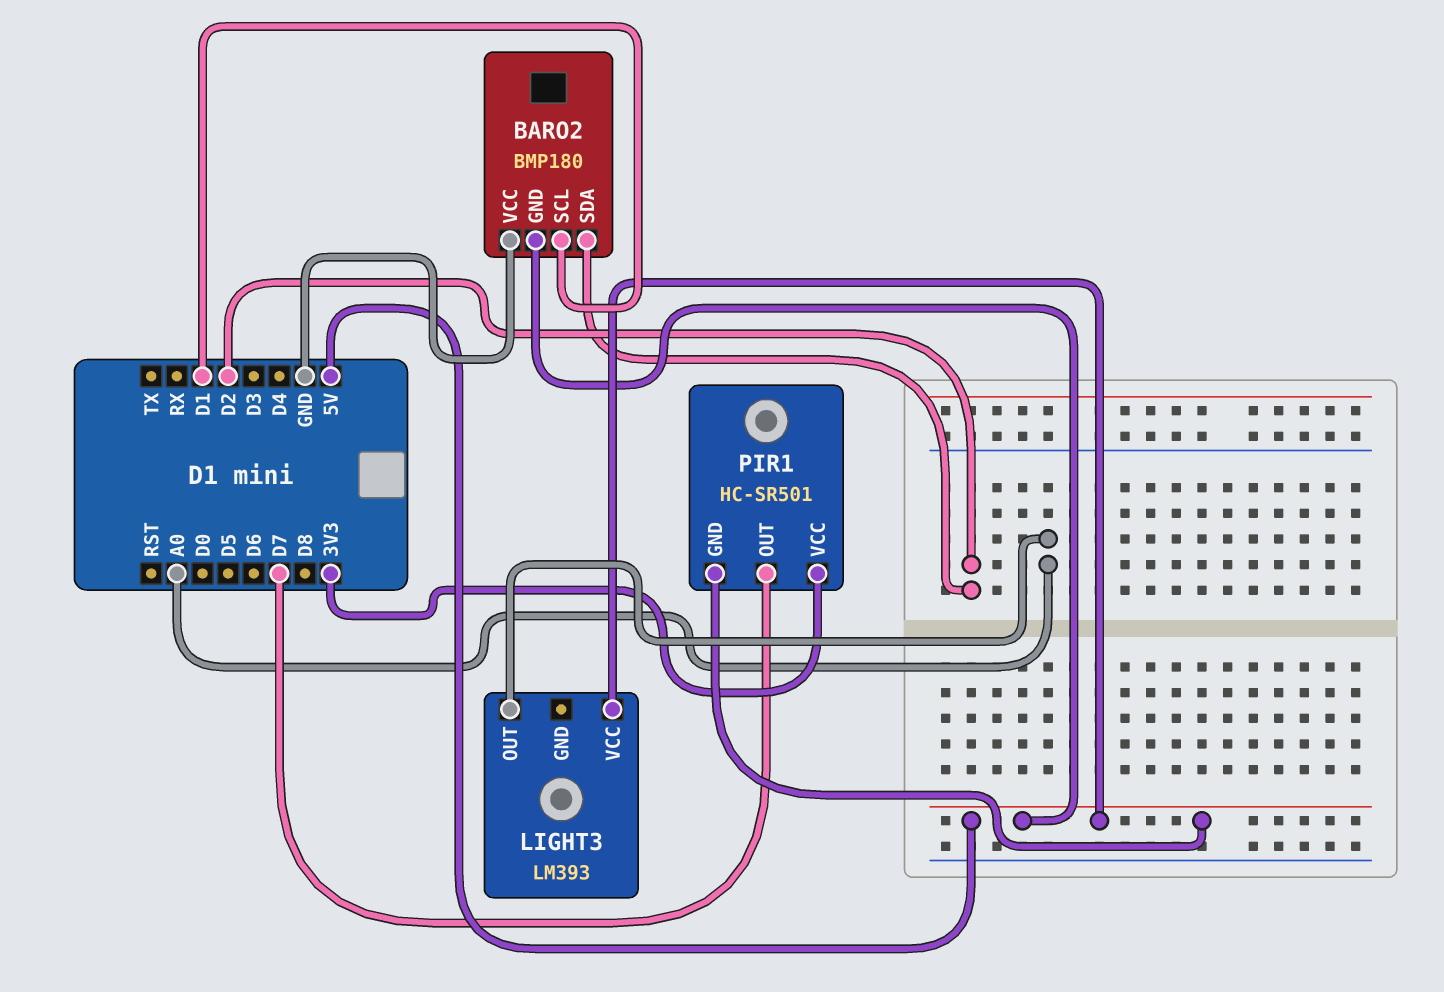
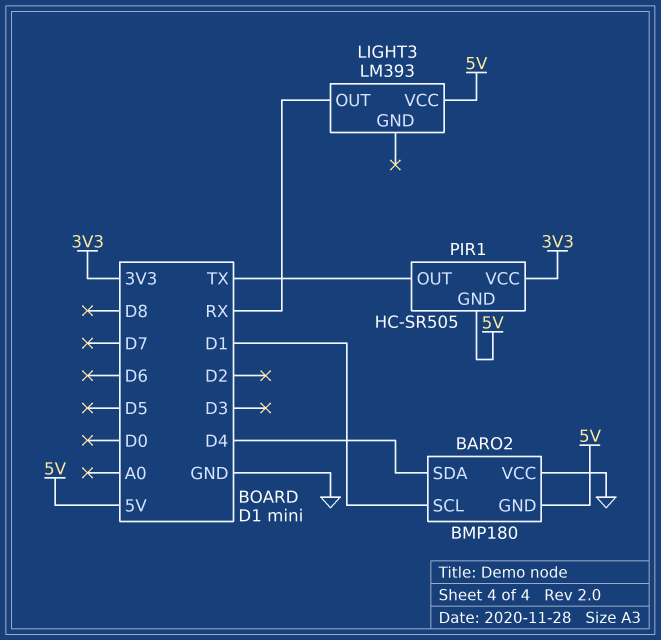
BARO2 pin SDA: D2 -> D4
LIGHT3 pin OUT: A0 -> RX
PIR1: HC-SR501 -> HC-SR505
PIR1 pin OUT: D7 -> TX

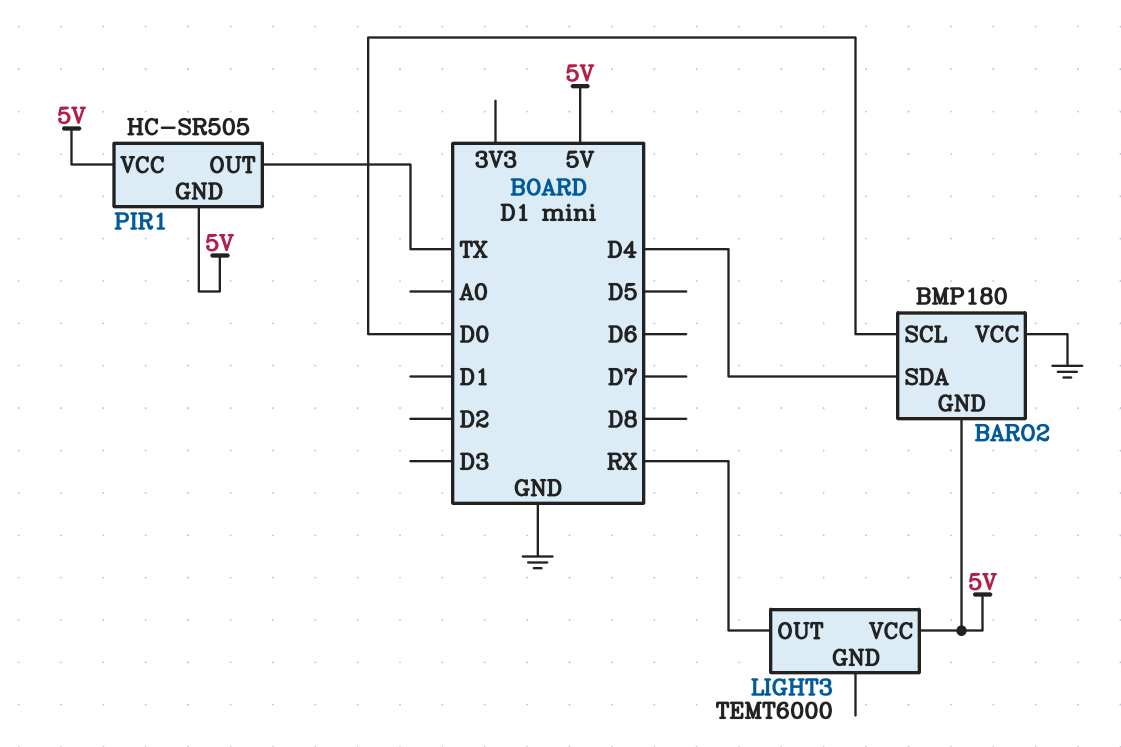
BARO2 pin SCL: D1 -> D0
LIGHT3: LM393 -> TEMT6000
PIR1 pin VCC: 3V3 -> 5V

